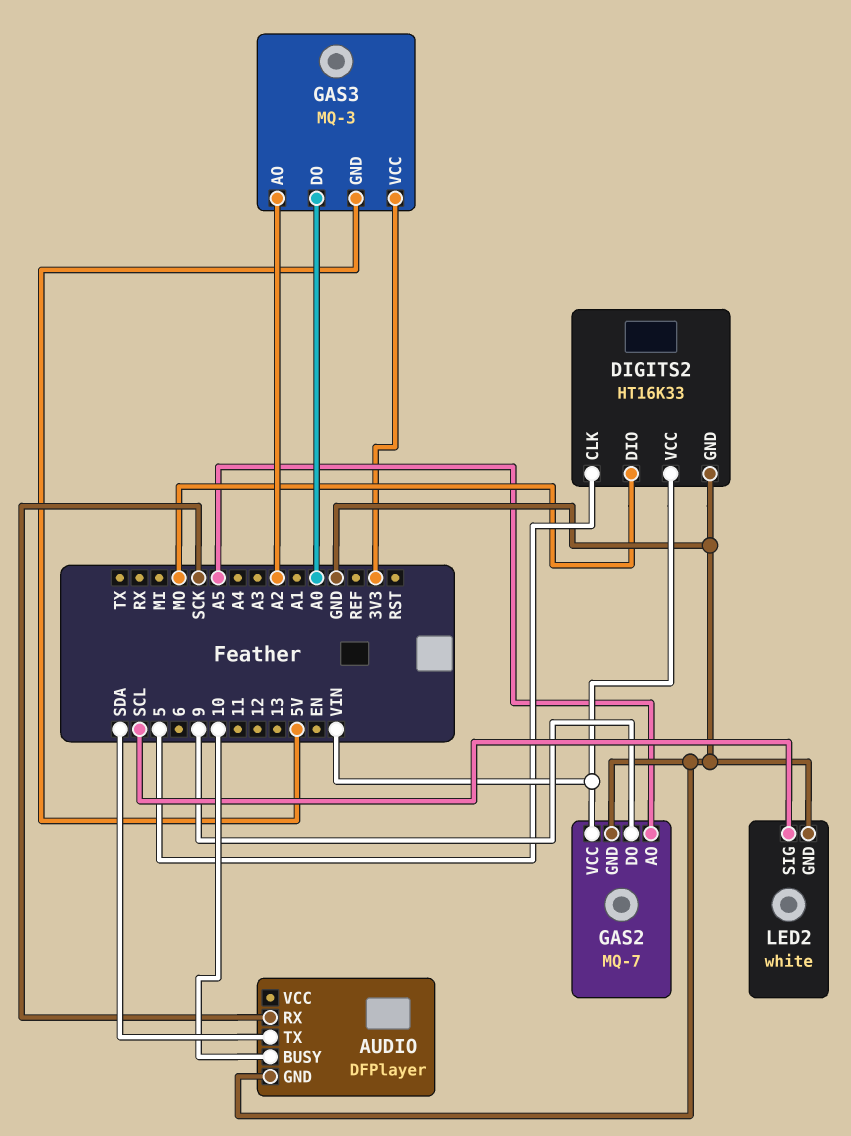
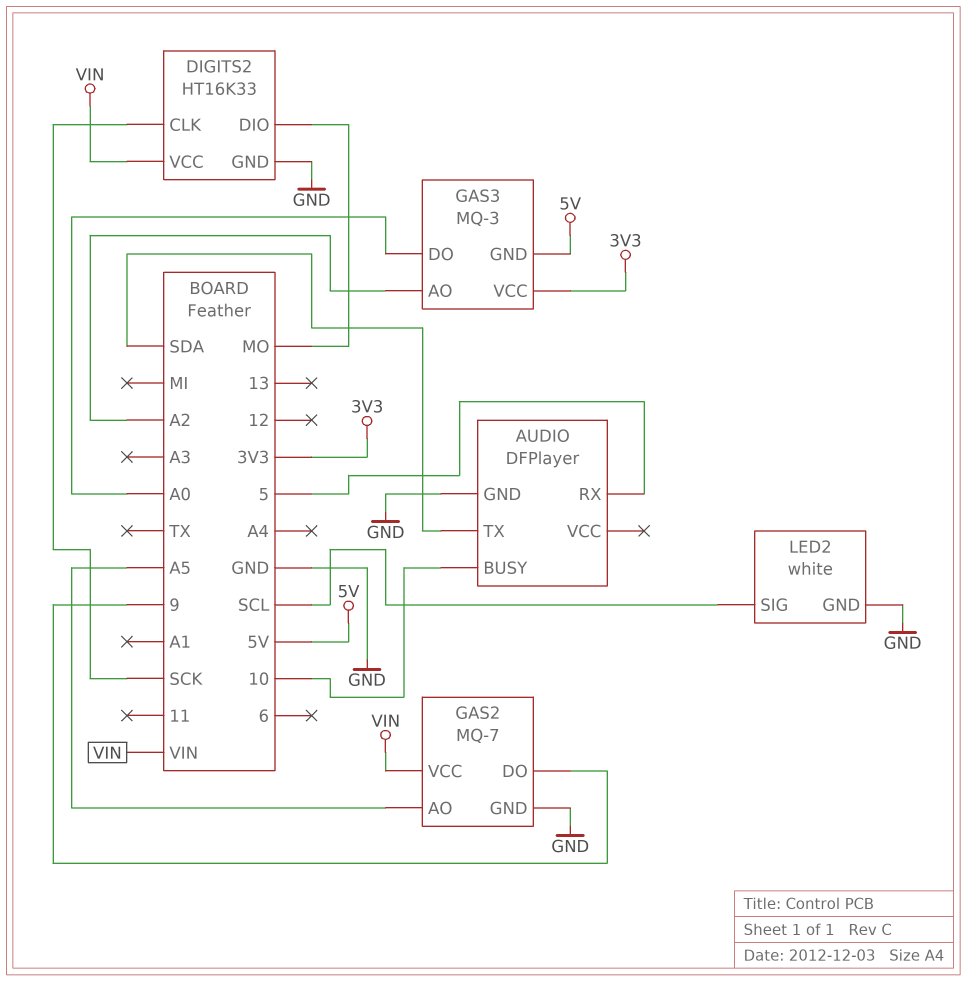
AUDIO pin RX: SCK -> 5
DIGITS2 pin CLK: 5 -> SCK

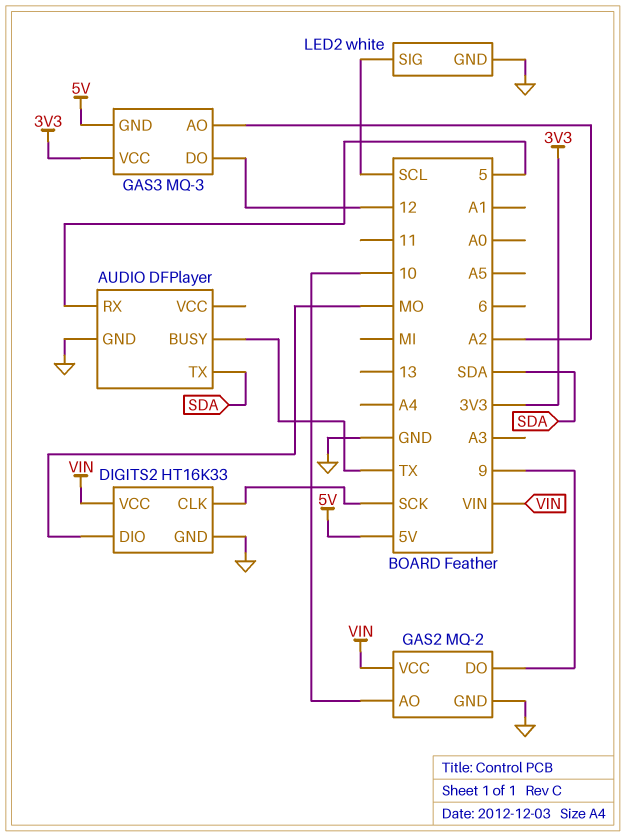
AUDIO pin BUSY: 10 -> TX
GAS2: MQ-7 -> MQ-2
GAS2 pin AO: A5 -> 10
GAS3 pin DO: A0 -> 12

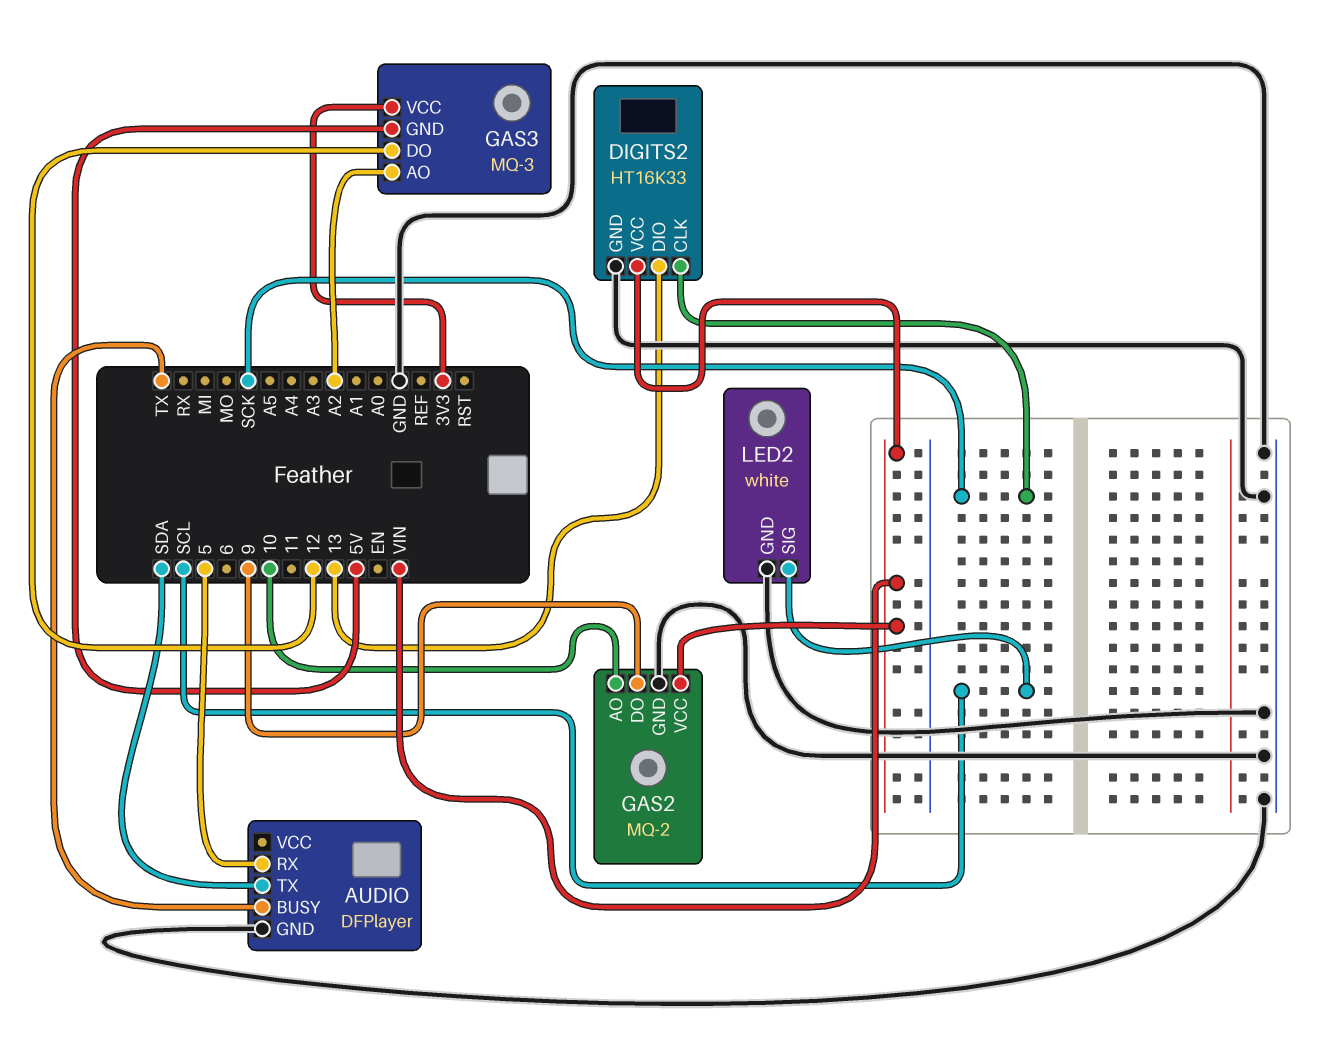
DIGITS2 pin DIO: MO -> 13

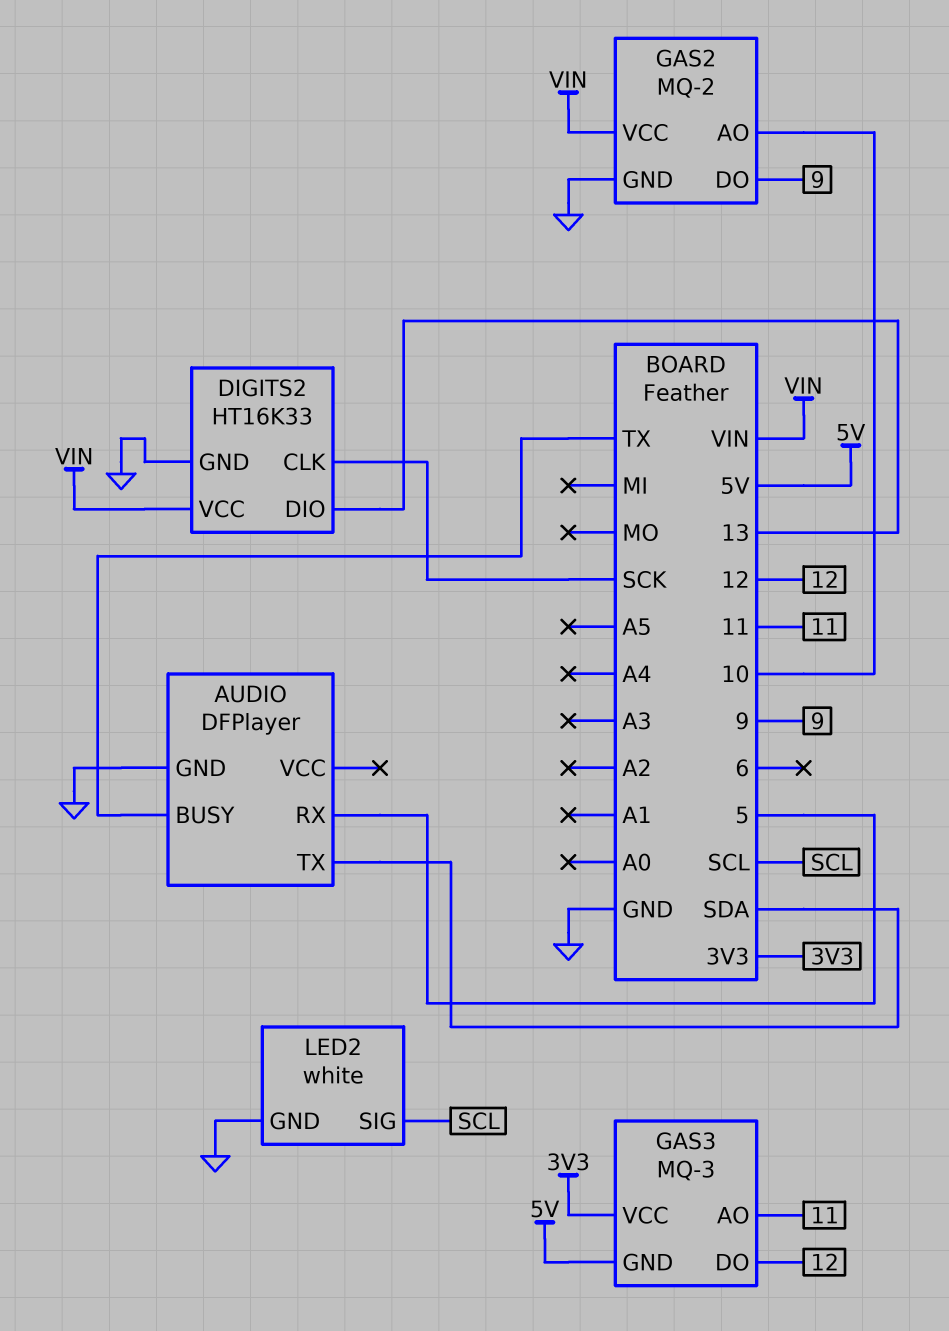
GAS3 pin AO: A2 -> 11

